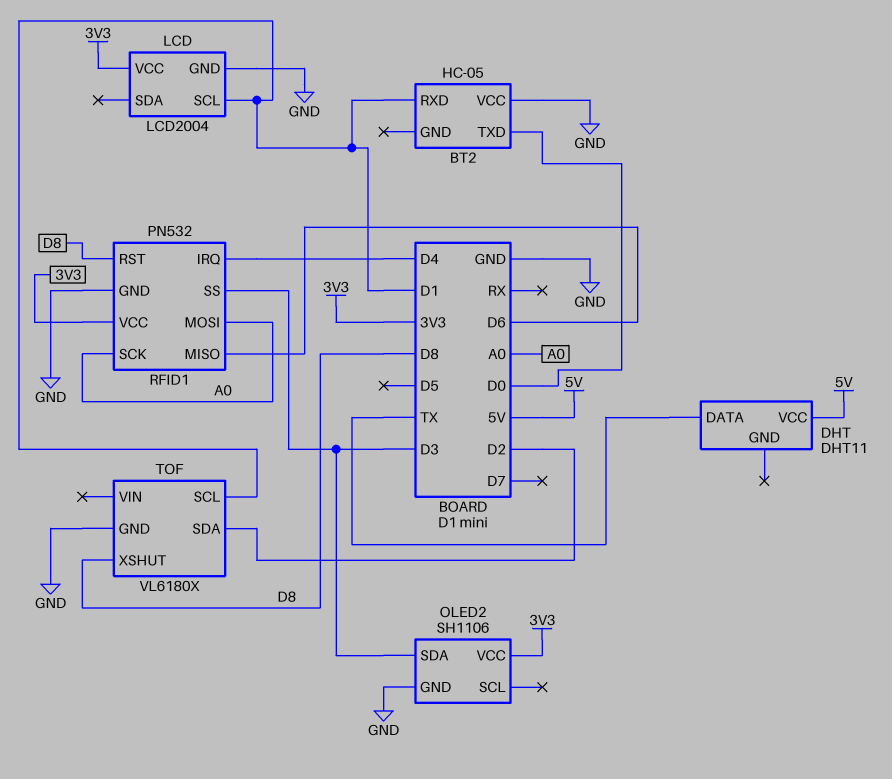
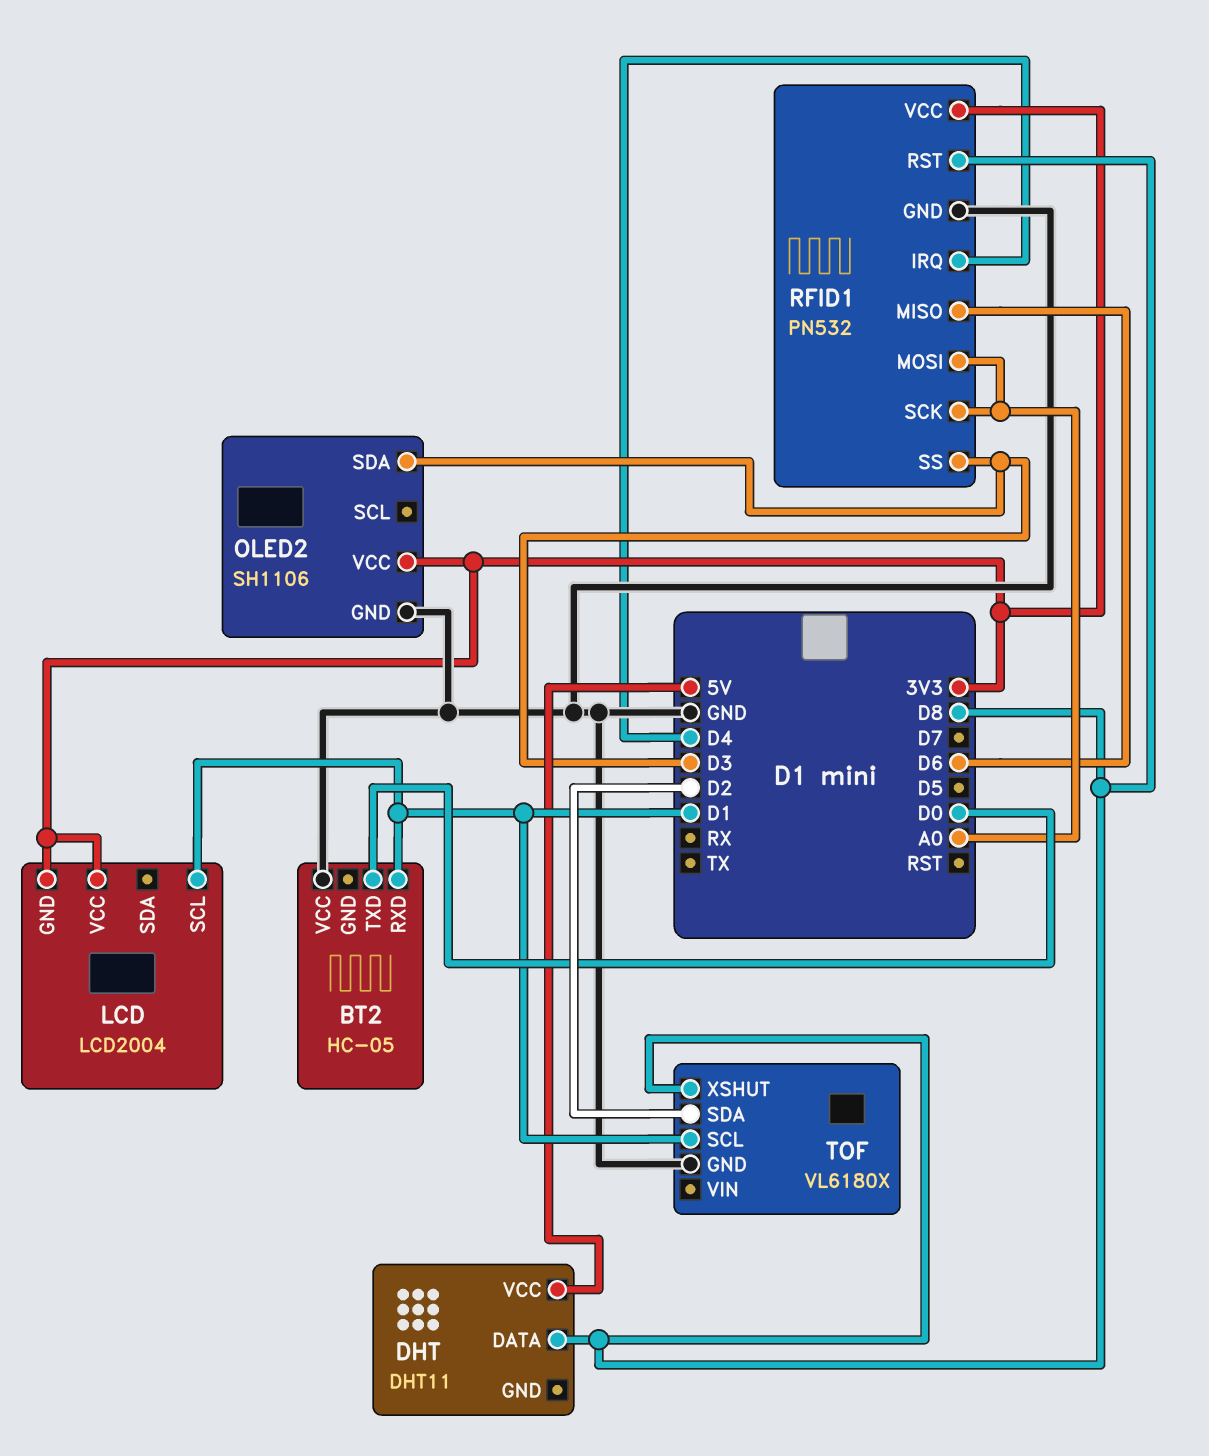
DHT pin DATA: TX -> D8
LCD pin GND: GND -> 3V3

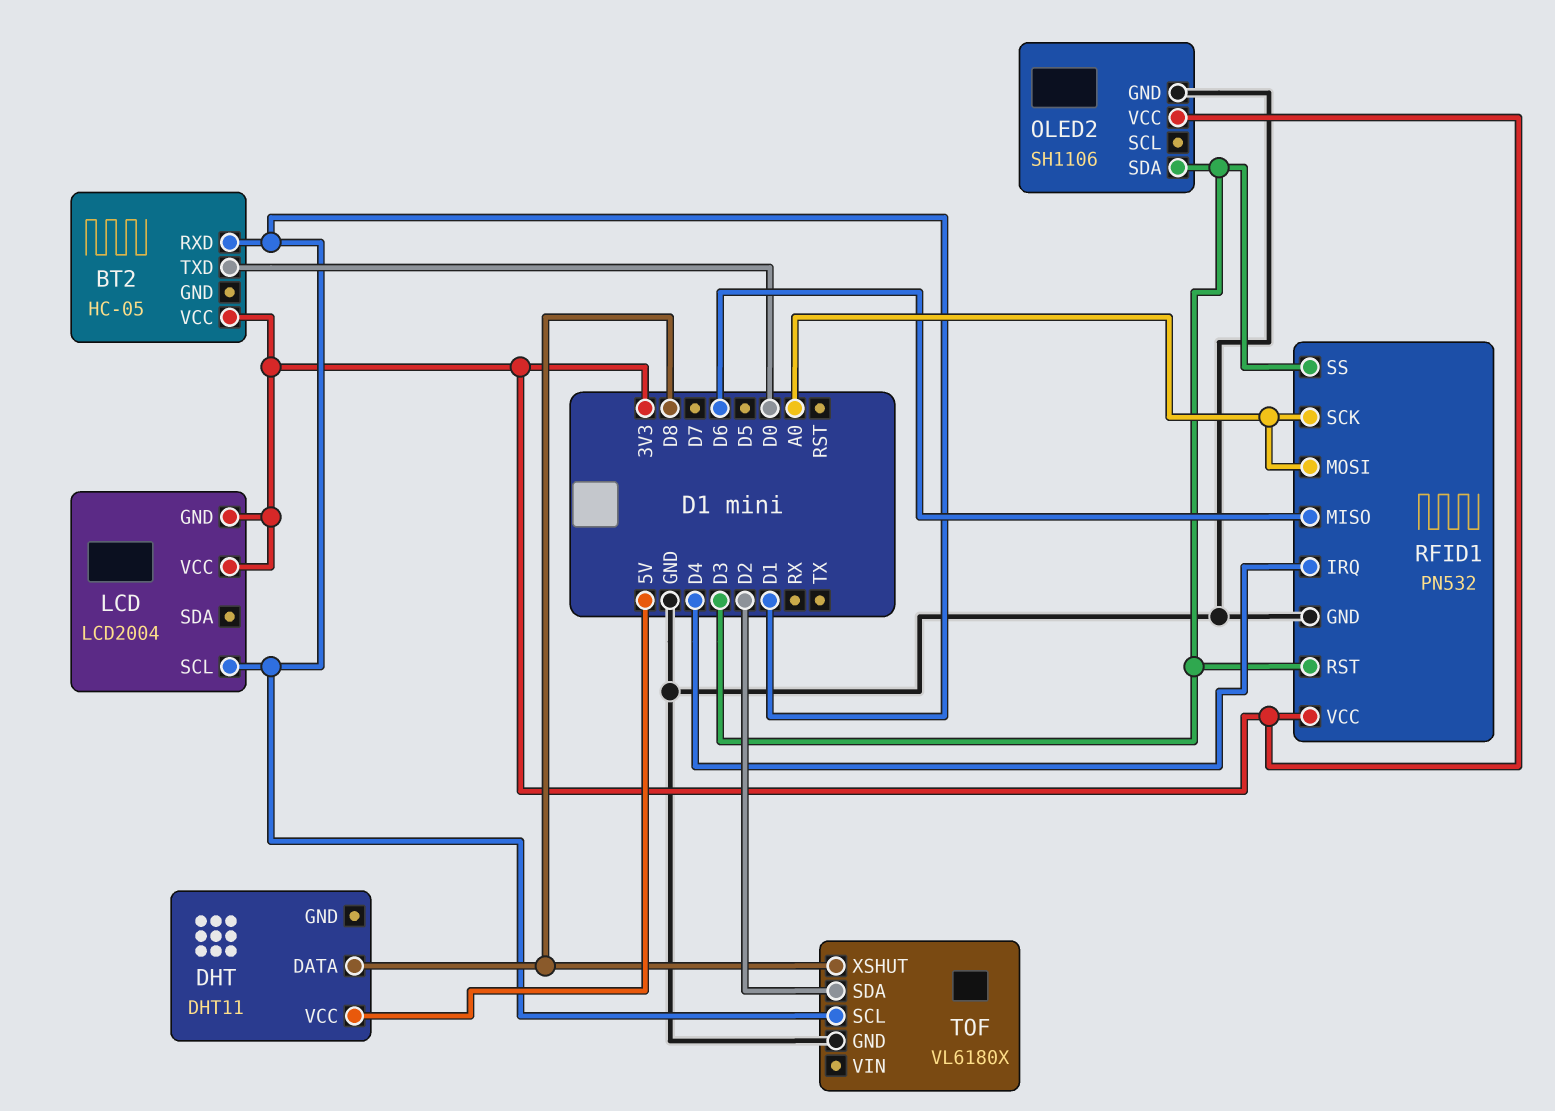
BT2 pin VCC: GND -> 3V3
RFID1 pin RST: D8 -> D3

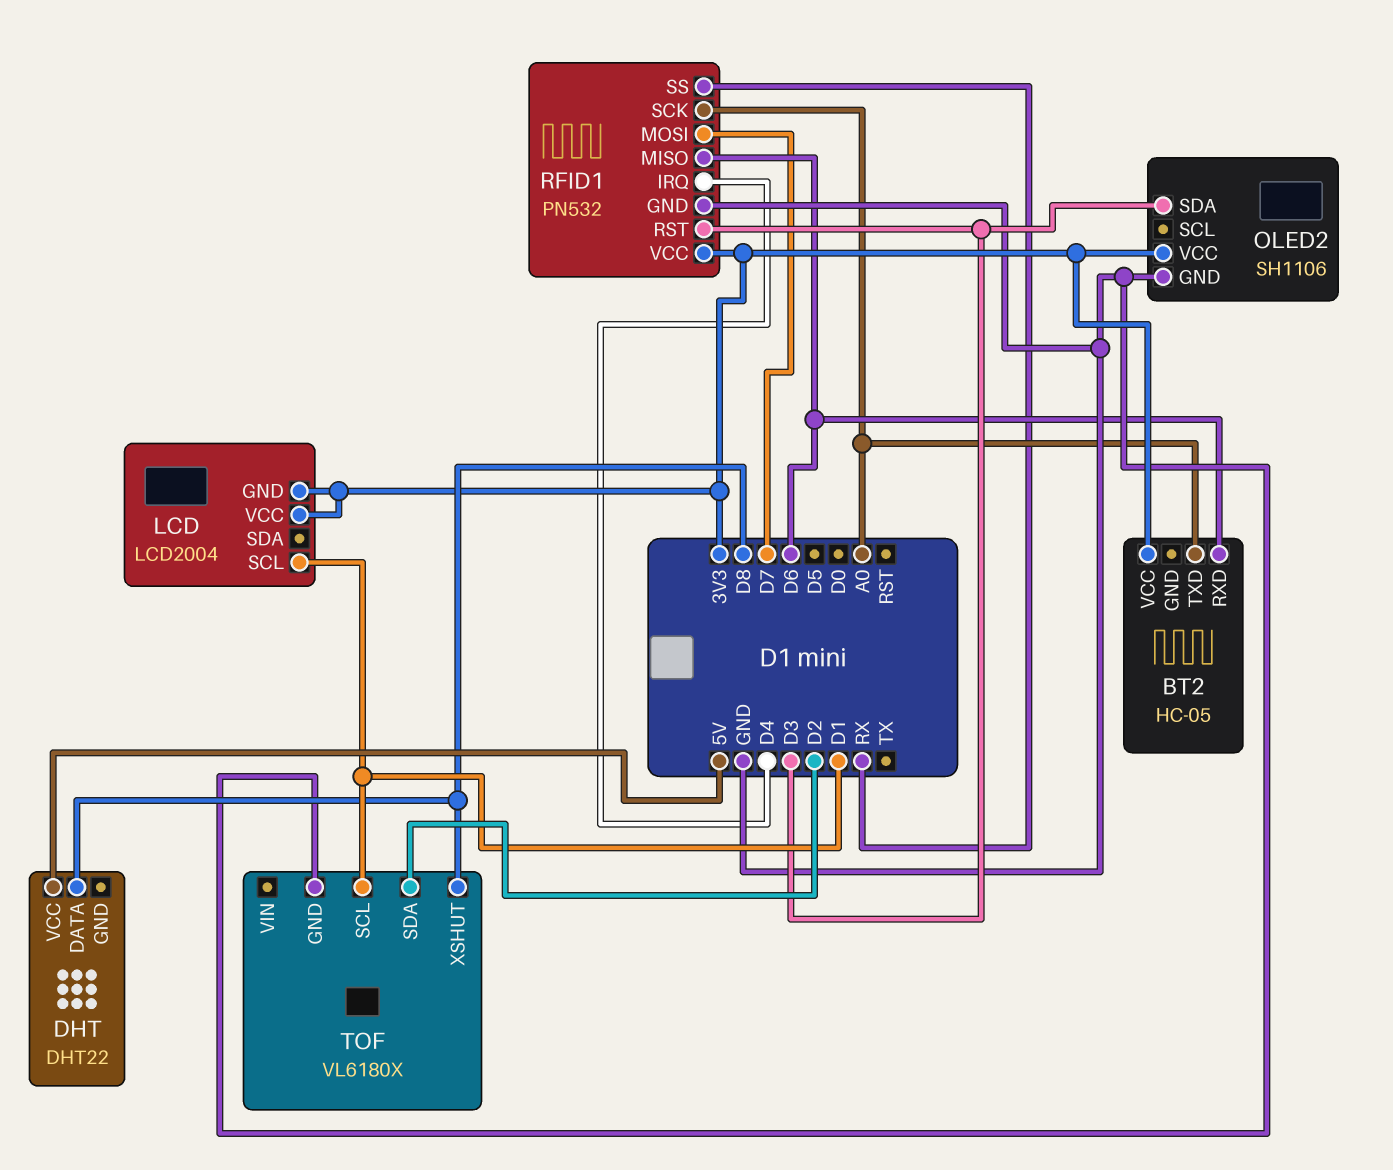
BT2 pin RXD: D1 -> D6
BT2 pin TXD: D0 -> A0
DHT: DHT11 -> DHT22
RFID1 pin MOSI: A0 -> D7
RFID1 pin SS: D3 -> RX

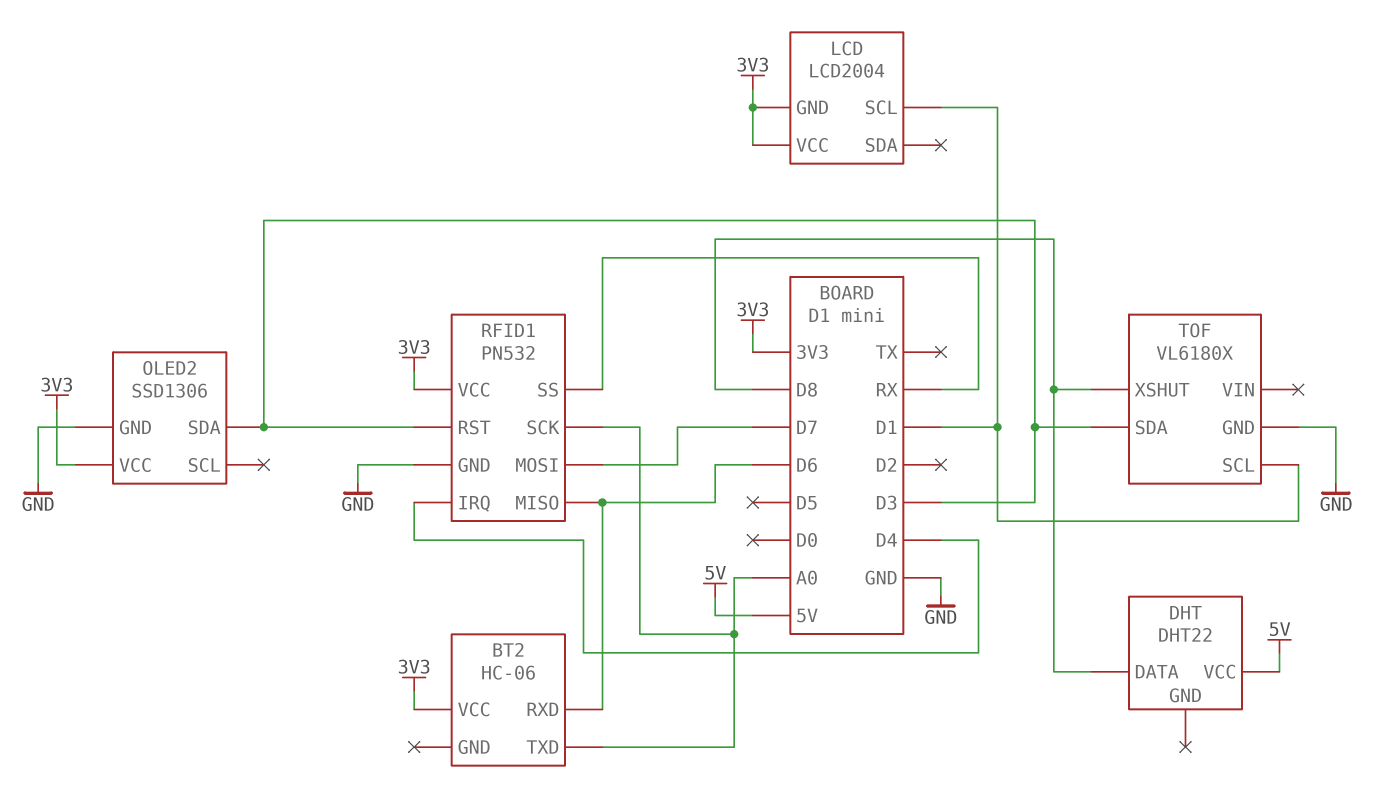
BT2: HC-05 -> HC-06
OLED2: SH1106 -> SSD1306
TOF pin SDA: D2 -> D3

